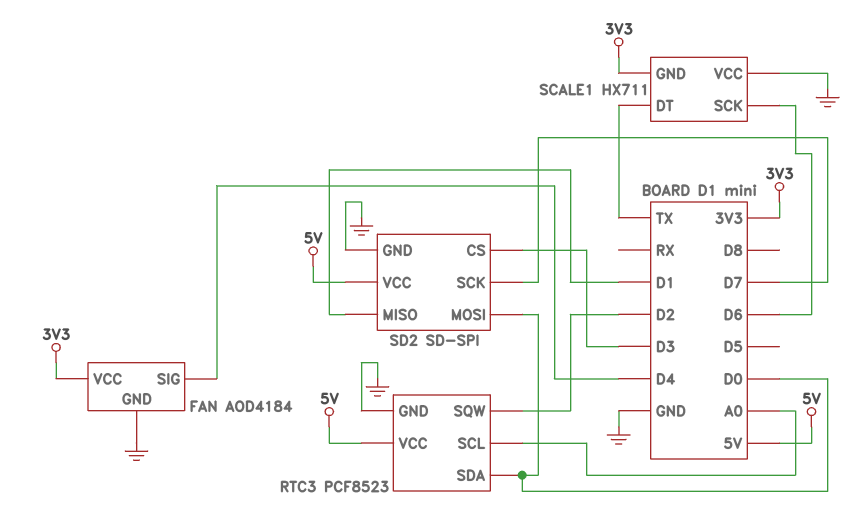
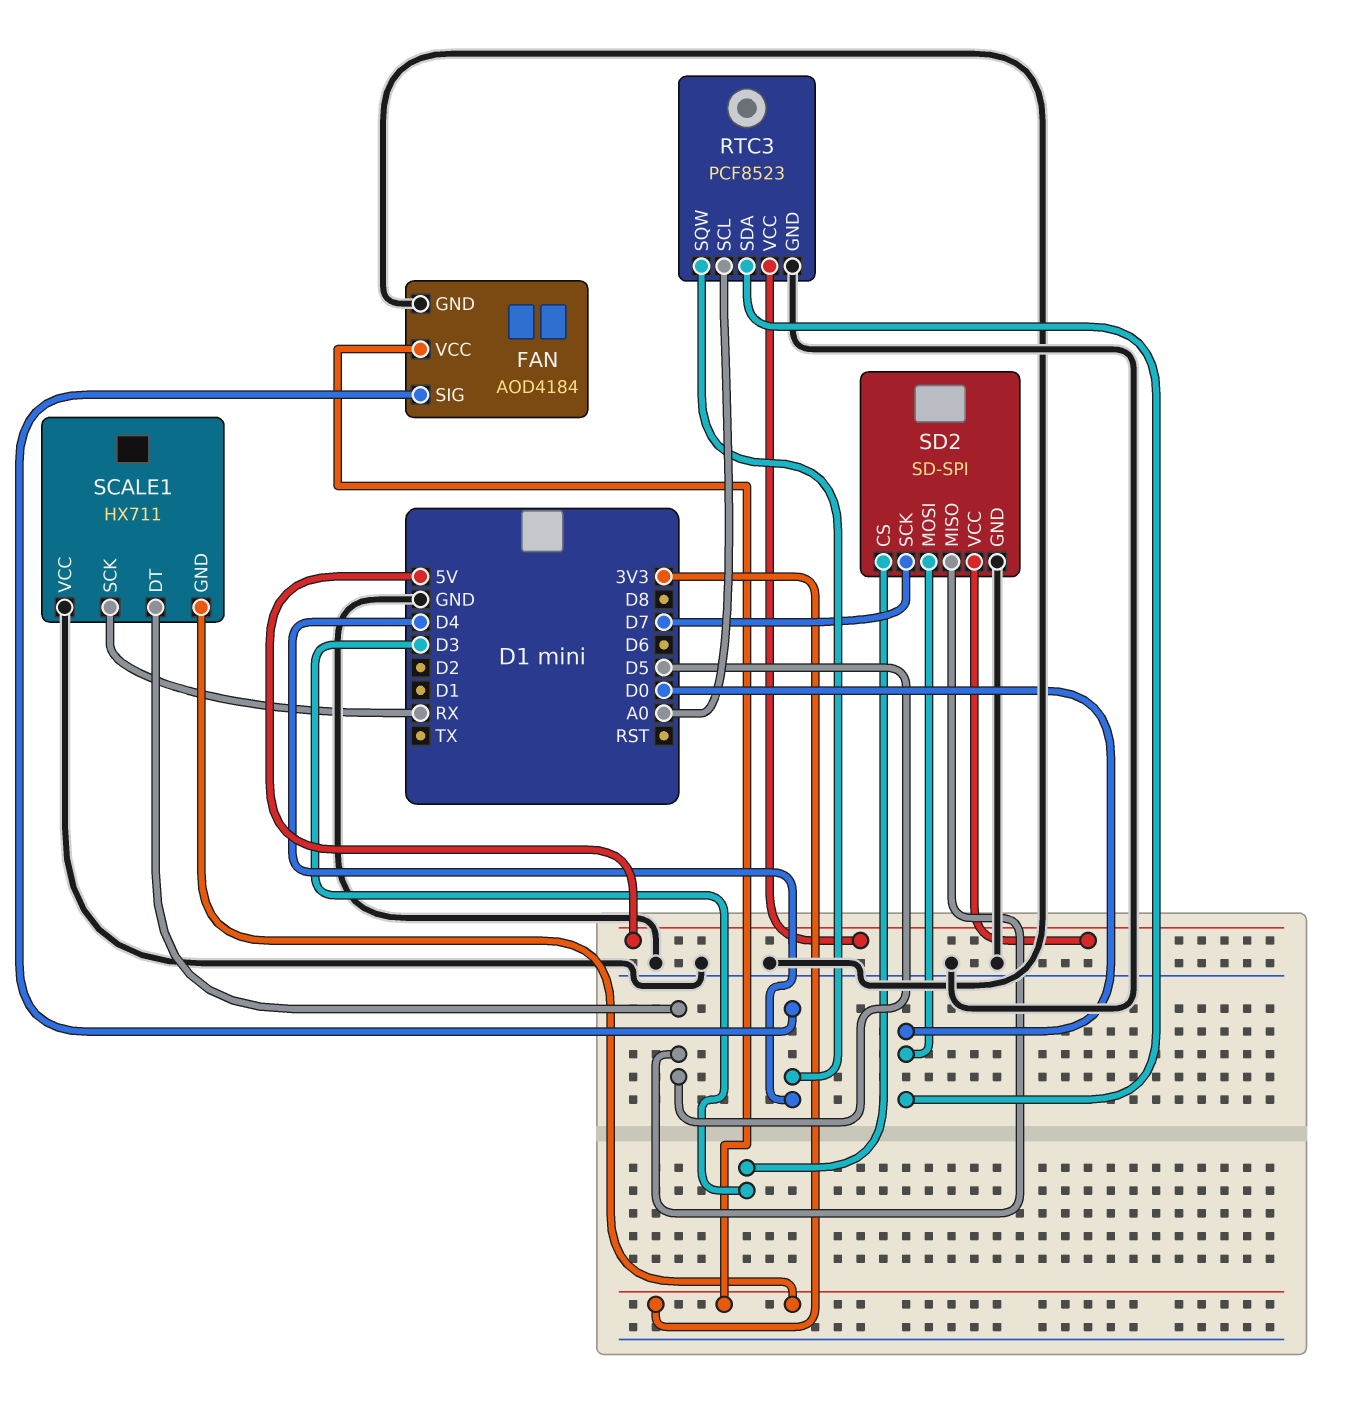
RTC3 pin SQW: D2 -> D4
SCALE1 pin DT: TX -> D5
SCALE1 pin SCK: D6 -> RX
SD2 pin MISO: D1 -> D5

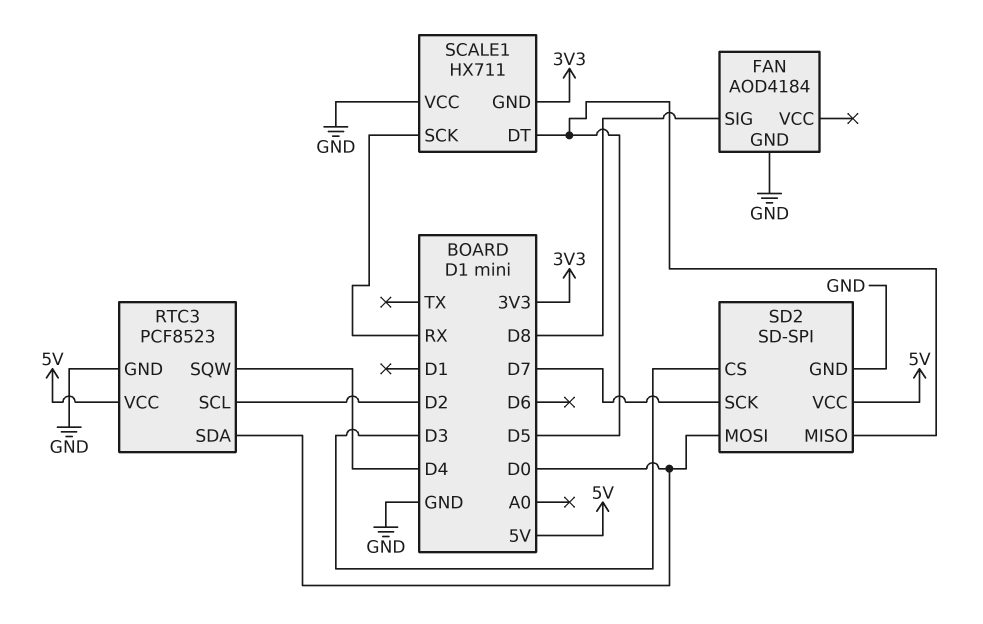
FAN pin SIG: D4 -> D8
FAN pin VCC: 3V3 -> none
RTC3 pin SCL: A0 -> D2

